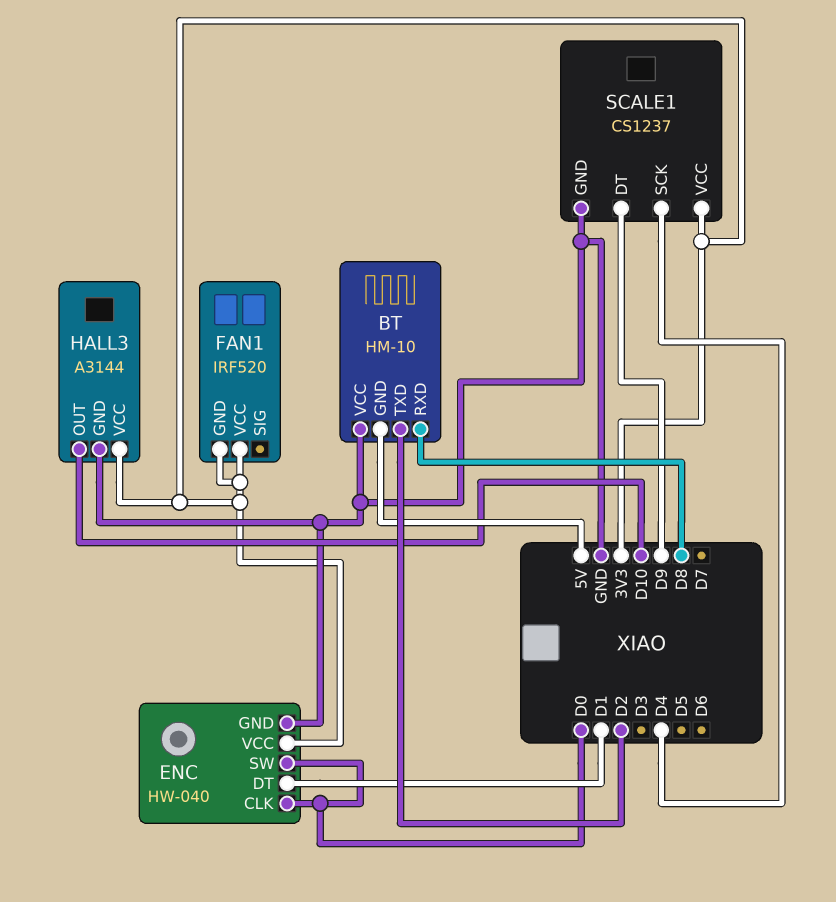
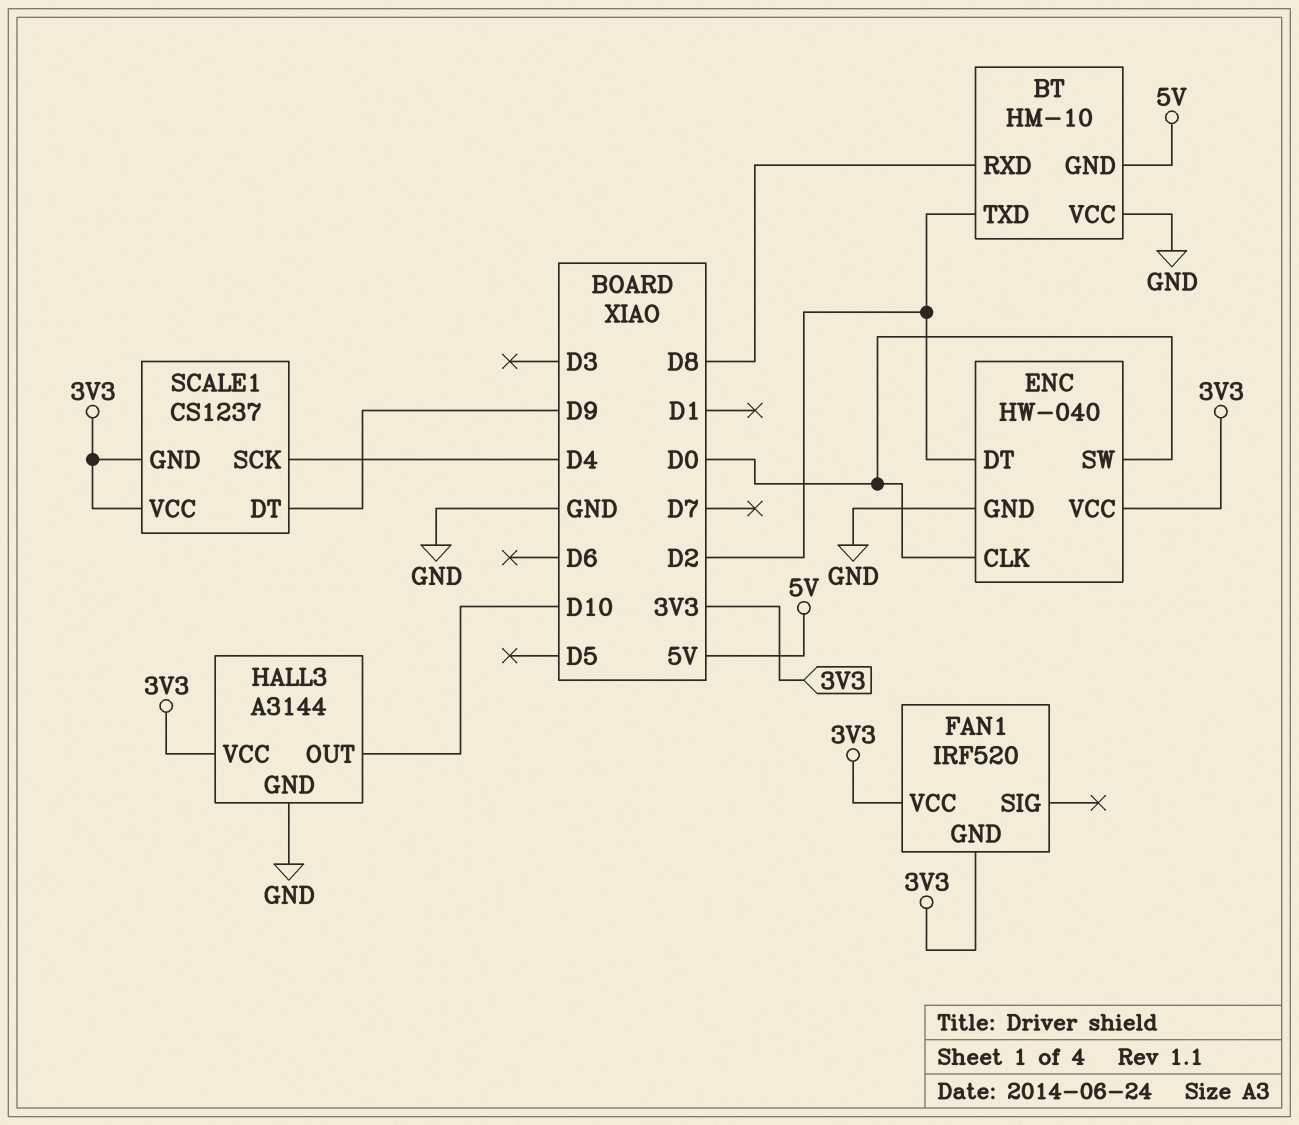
ENC pin DT: D1 -> D2
SCALE1 pin GND: GND -> 3V3

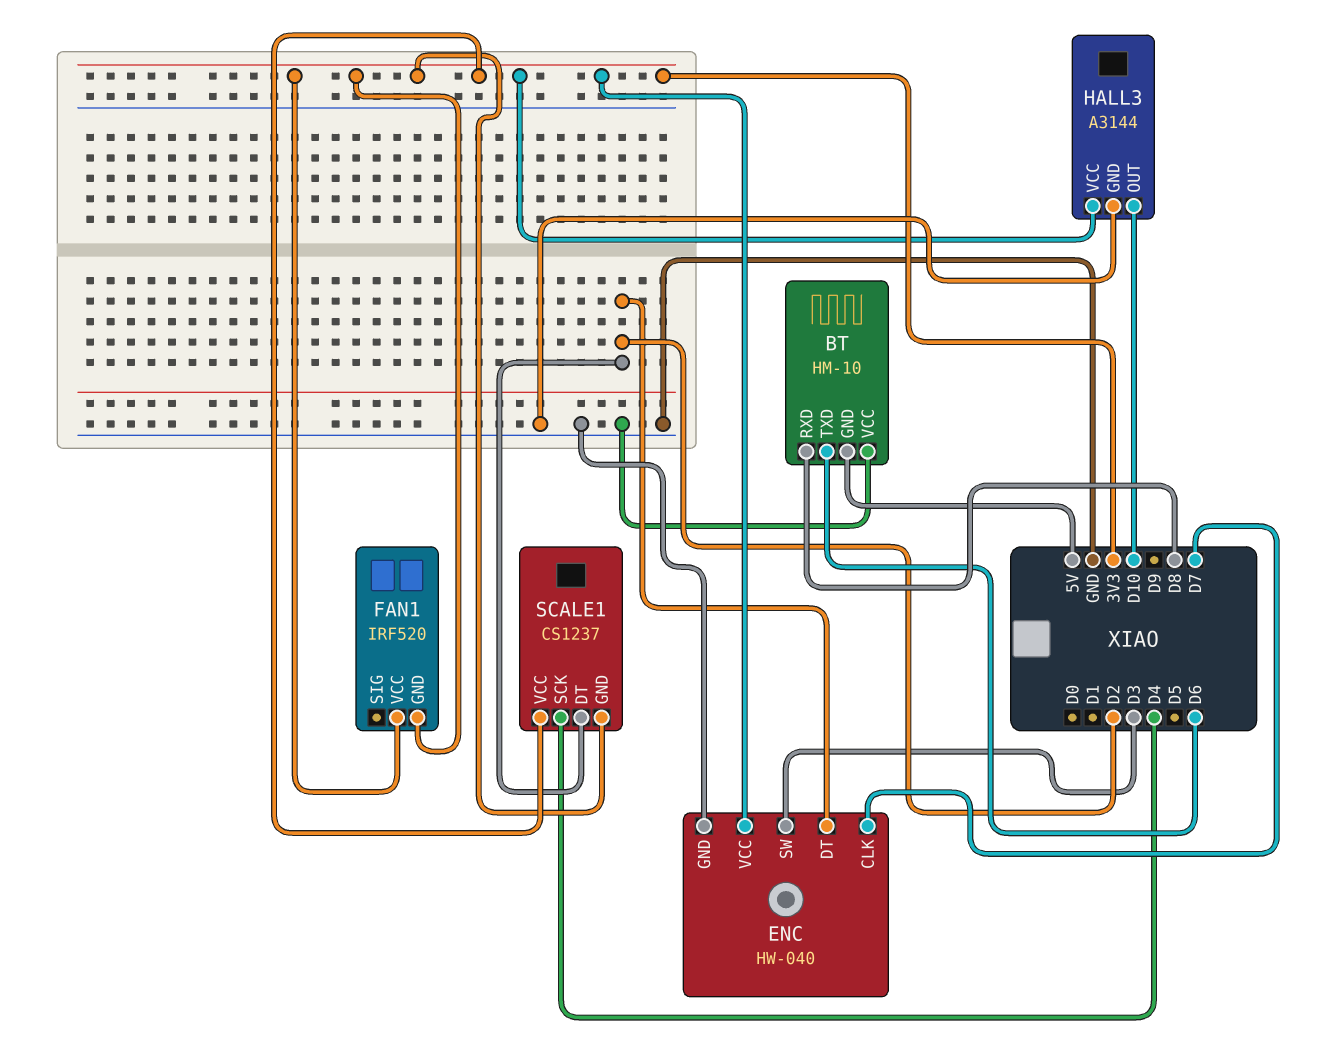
BT pin TXD: D2 -> D6
ENC pin CLK: D0 -> D7
ENC pin SW: D0 -> D3
SCALE1 pin DT: D9 -> D2

